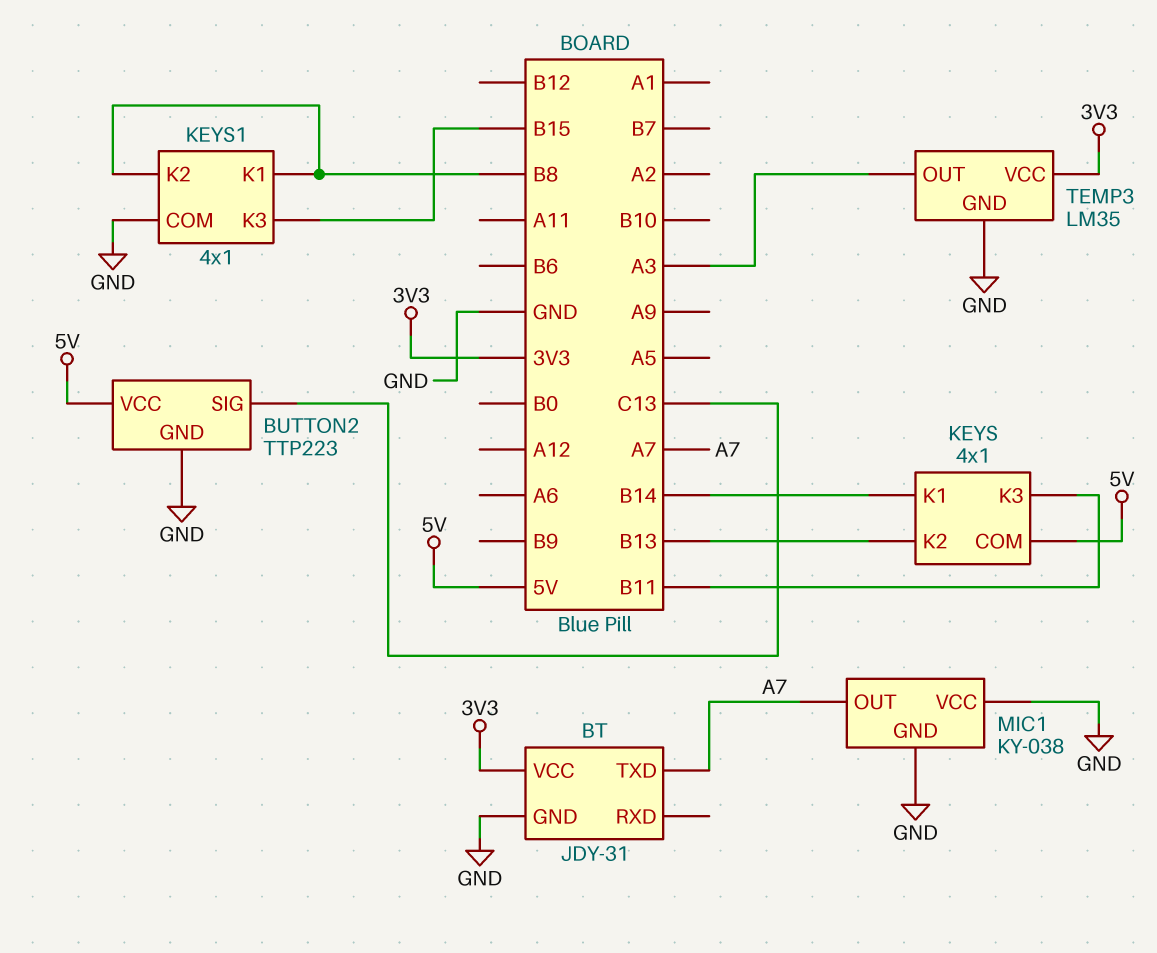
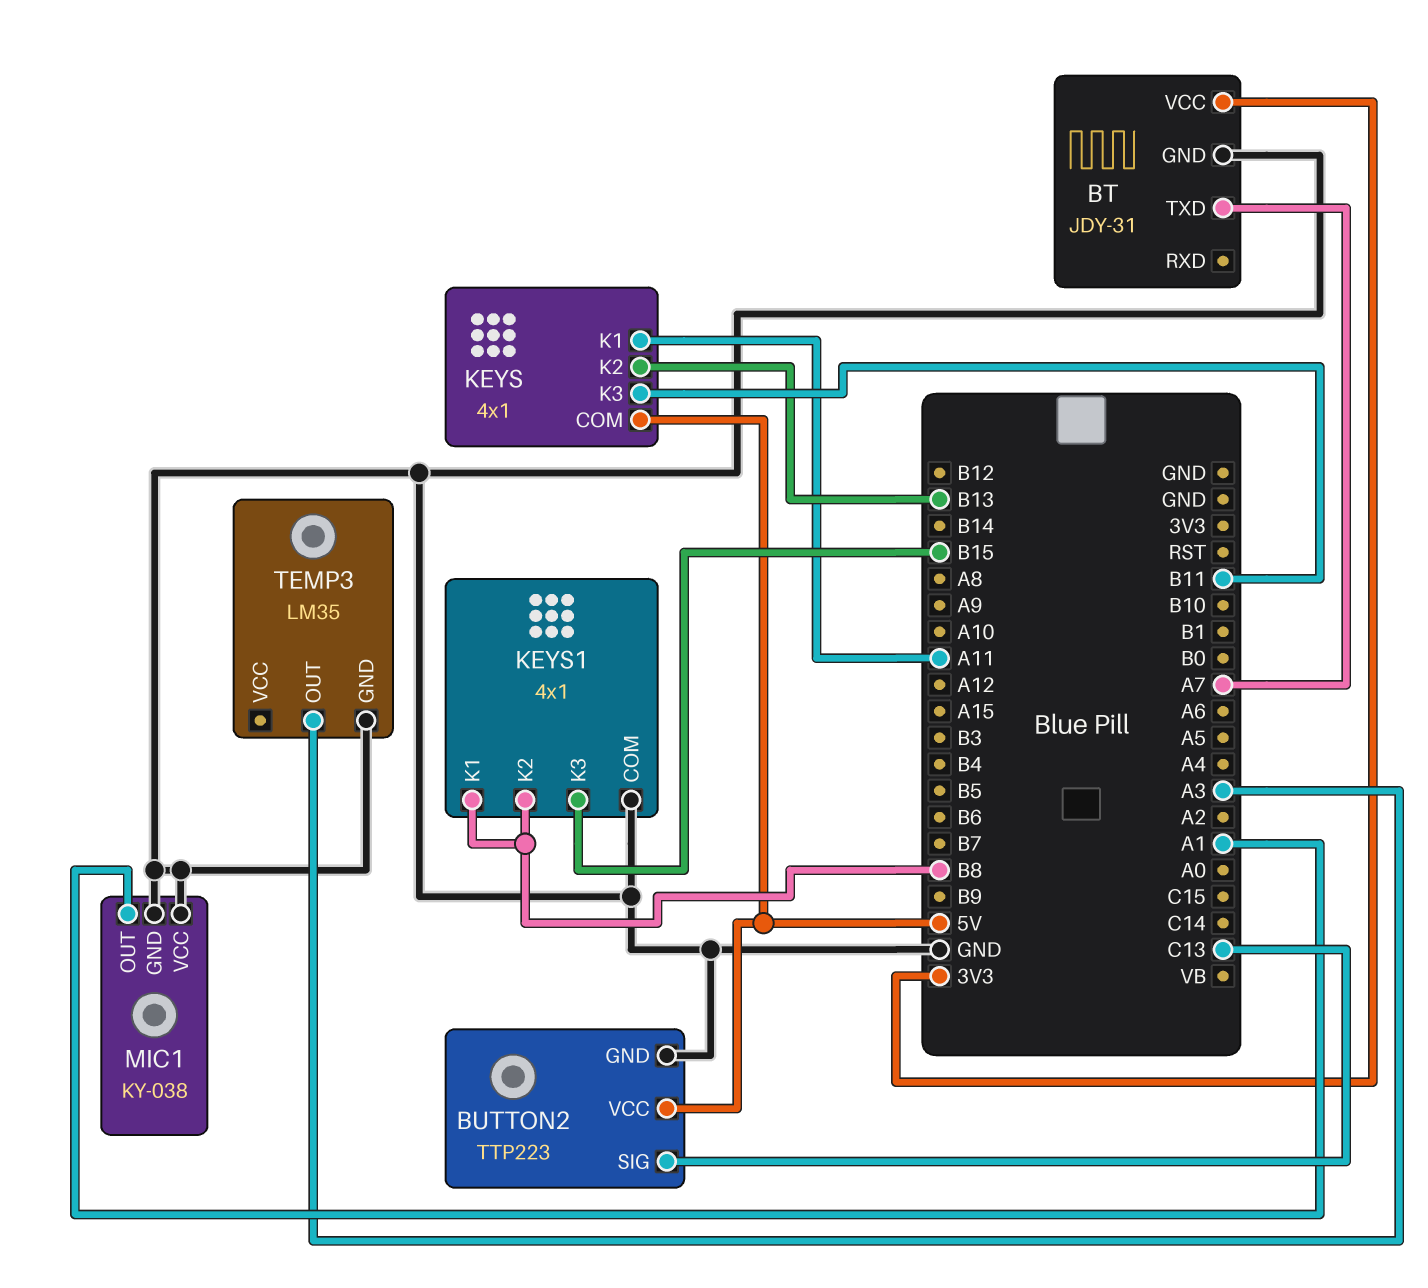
KEYS pin K1: B14 -> A11
MIC1 pin OUT: A7 -> A1
TEMP3 pin VCC: 3V3 -> none

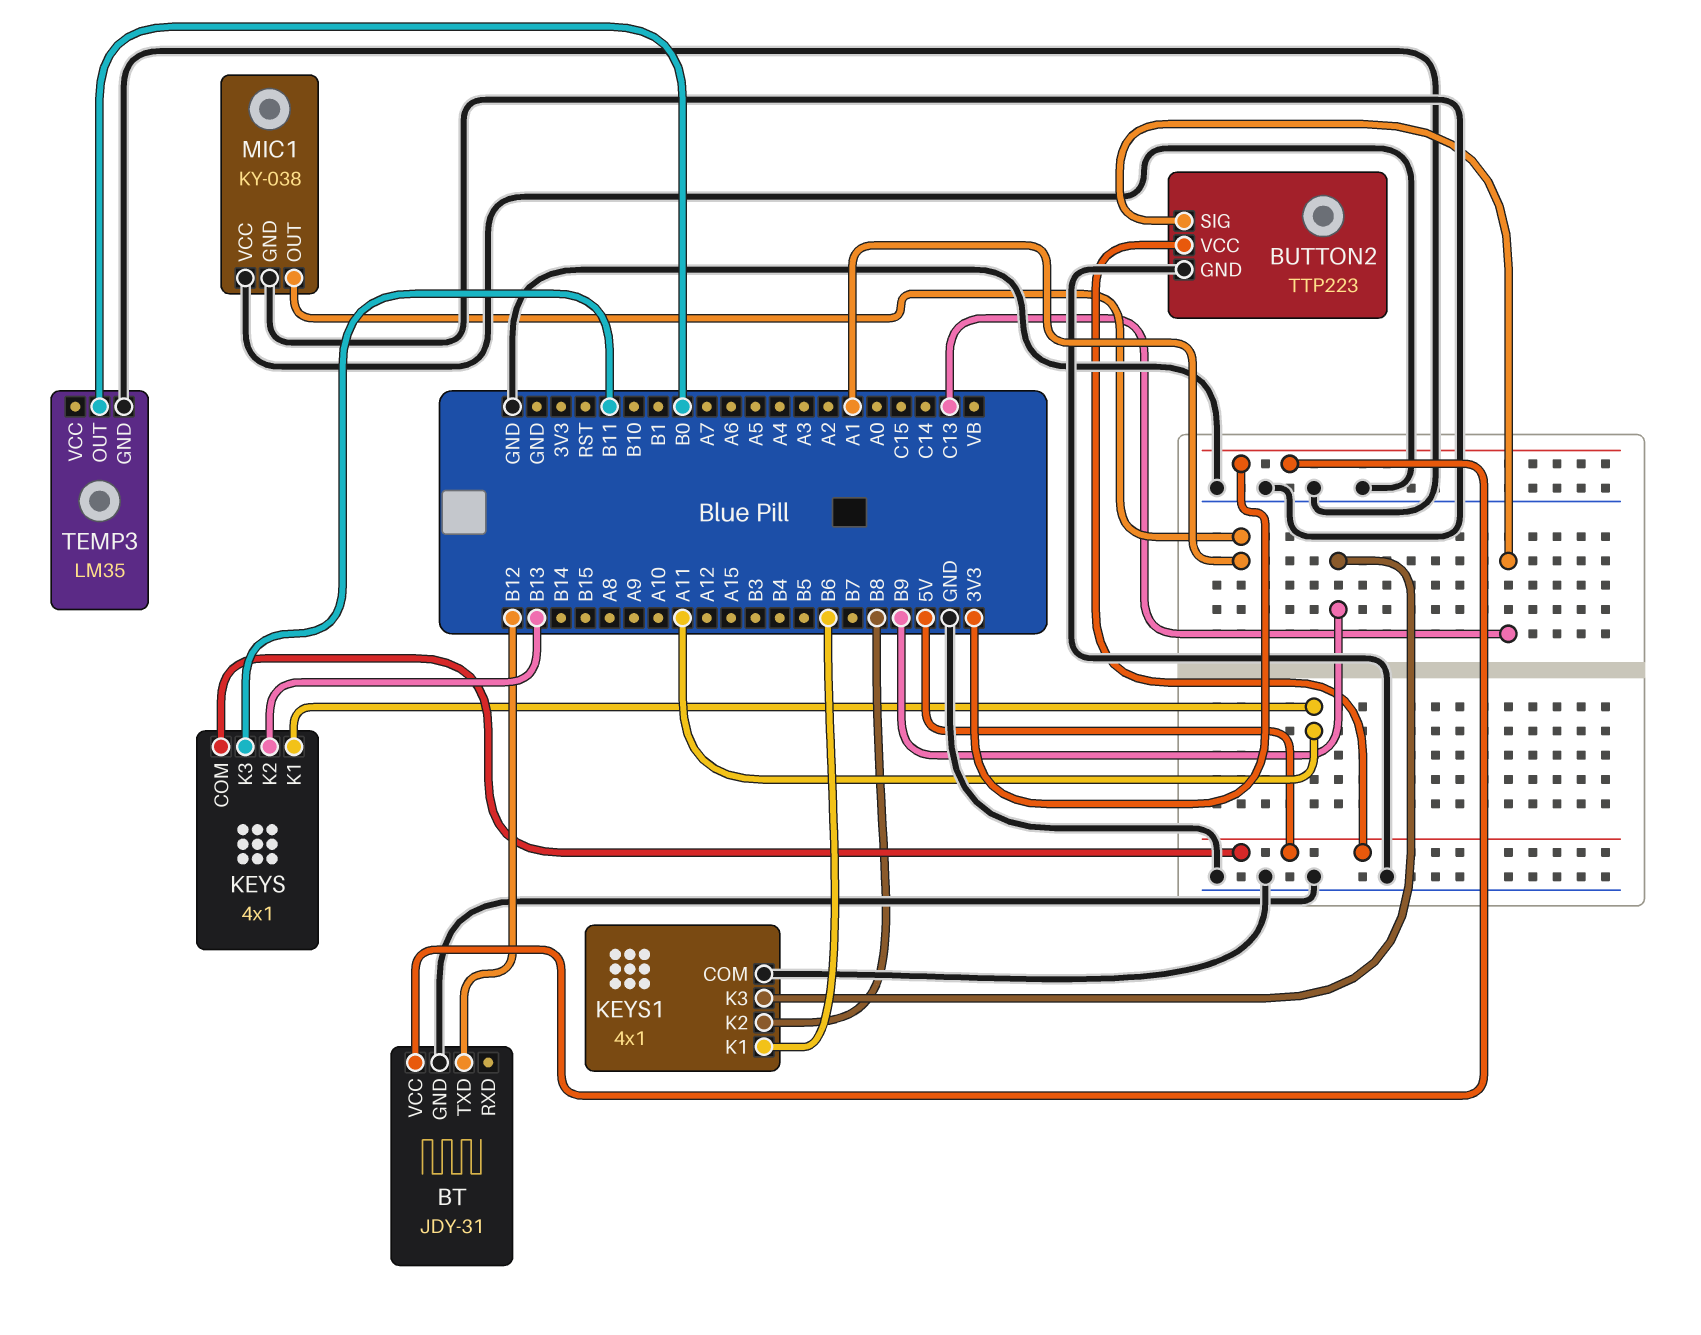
BT pin TXD: A7 -> B12
KEYS1 pin K1: B8 -> B6
KEYS1 pin K3: B15 -> B9
TEMP3 pin OUT: A3 -> B0

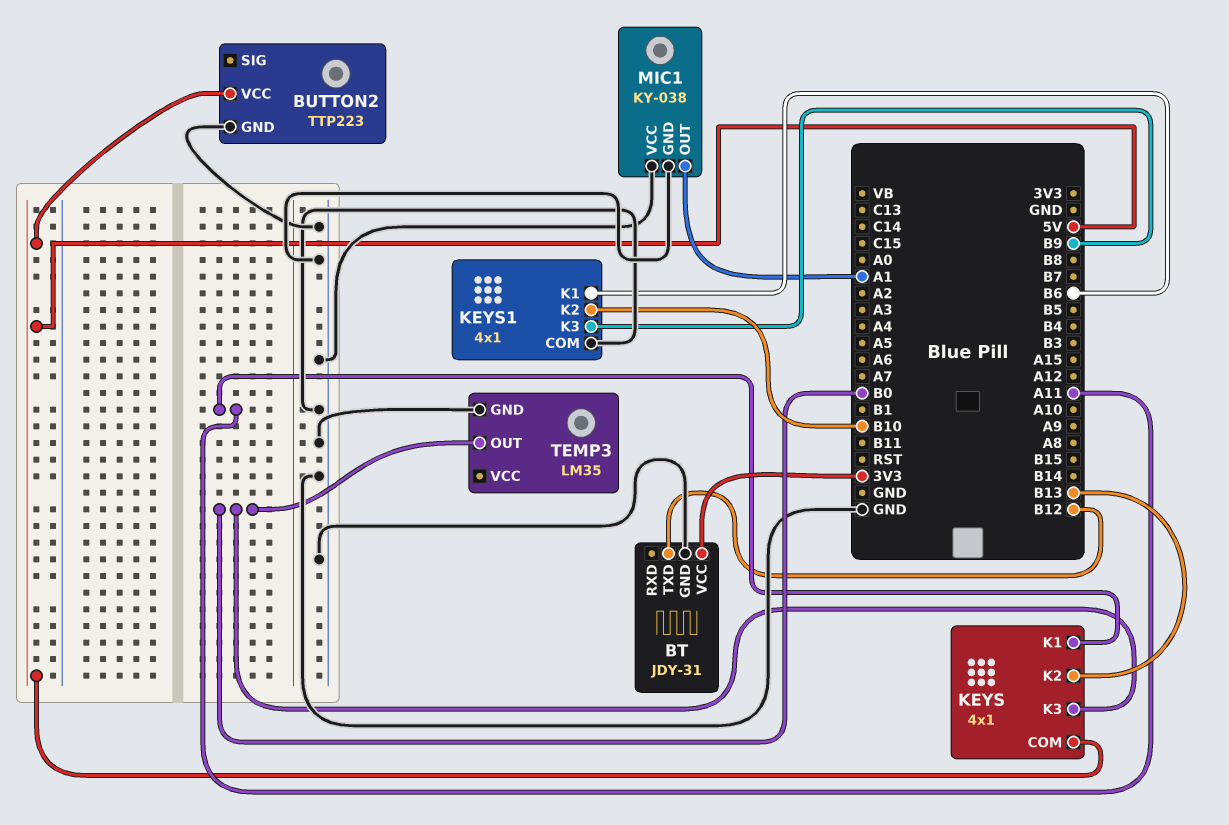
BUTTON2 pin SIG: C13 -> none
KEYS pin K3: B11 -> B0
KEYS1 pin K2: B8 -> B10

